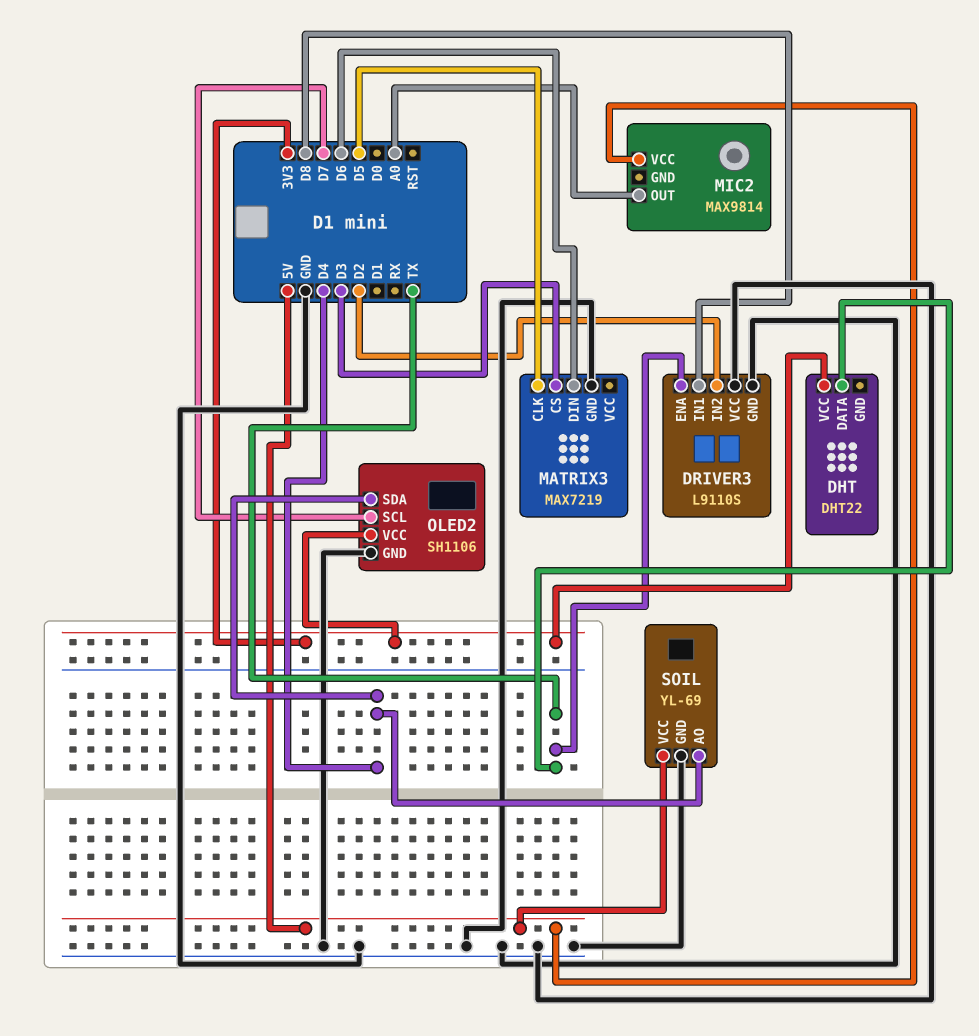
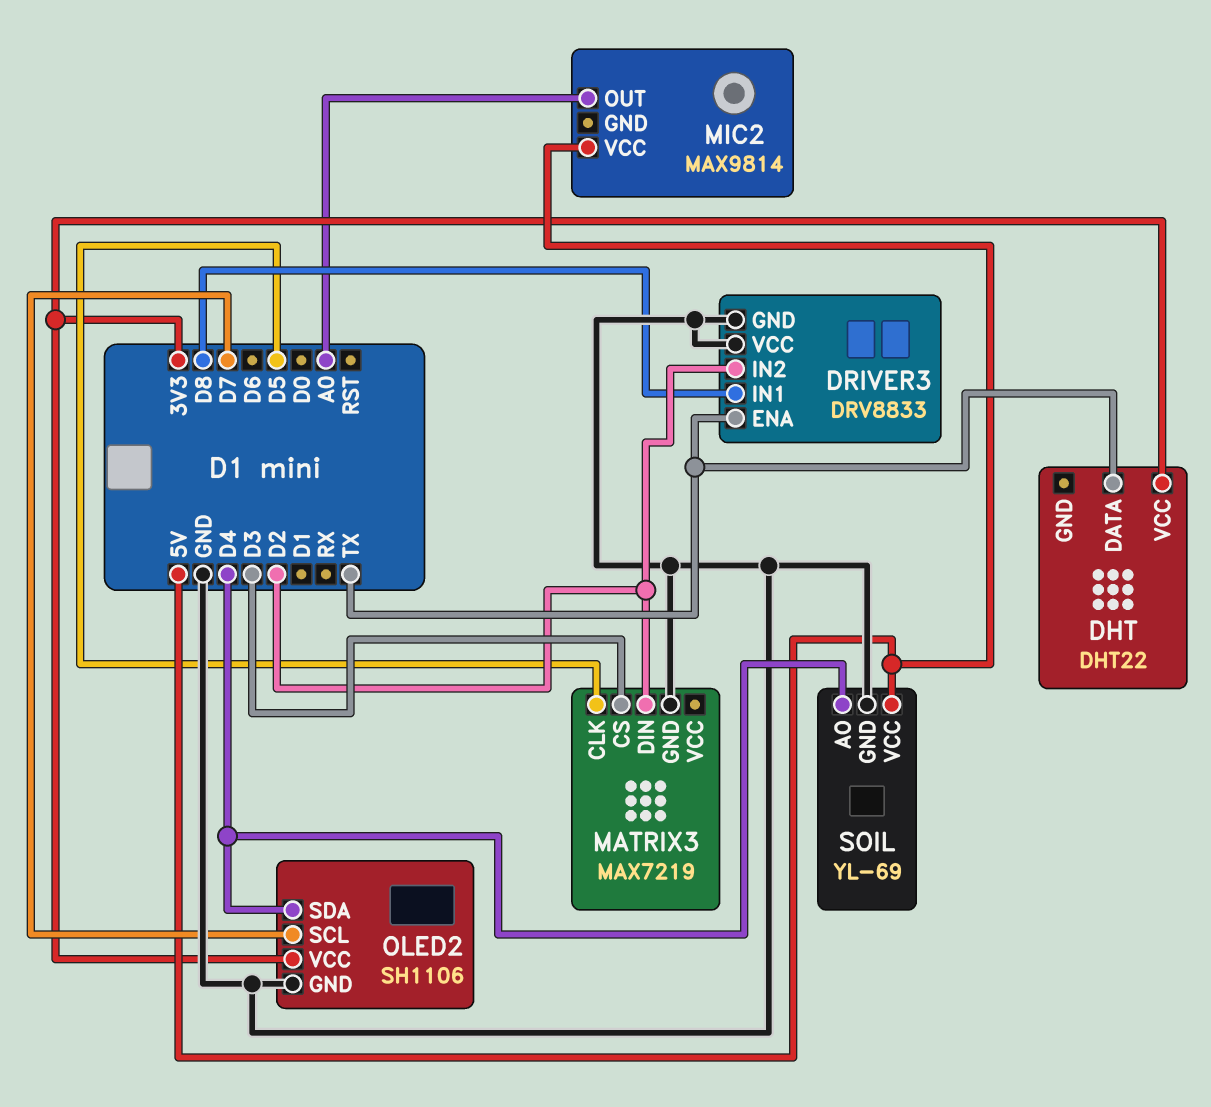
DRIVER3: L9110S -> DRV8833
MATRIX3 pin DIN: D6 -> D2

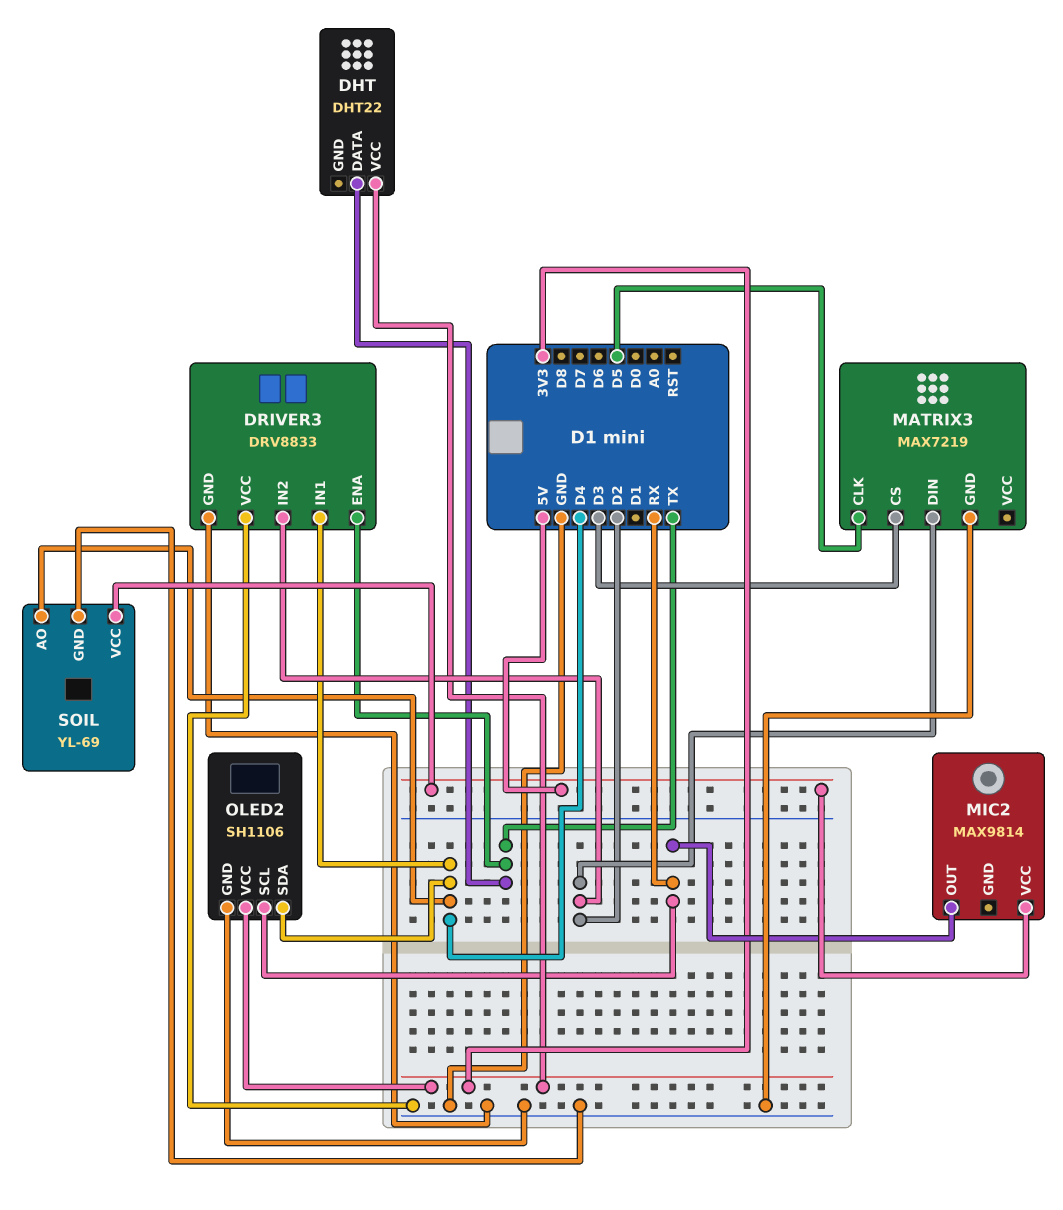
DRIVER3 pin IN1: D8 -> D4
MIC2 pin OUT: A0 -> RX
OLED2 pin SCL: D7 -> RX

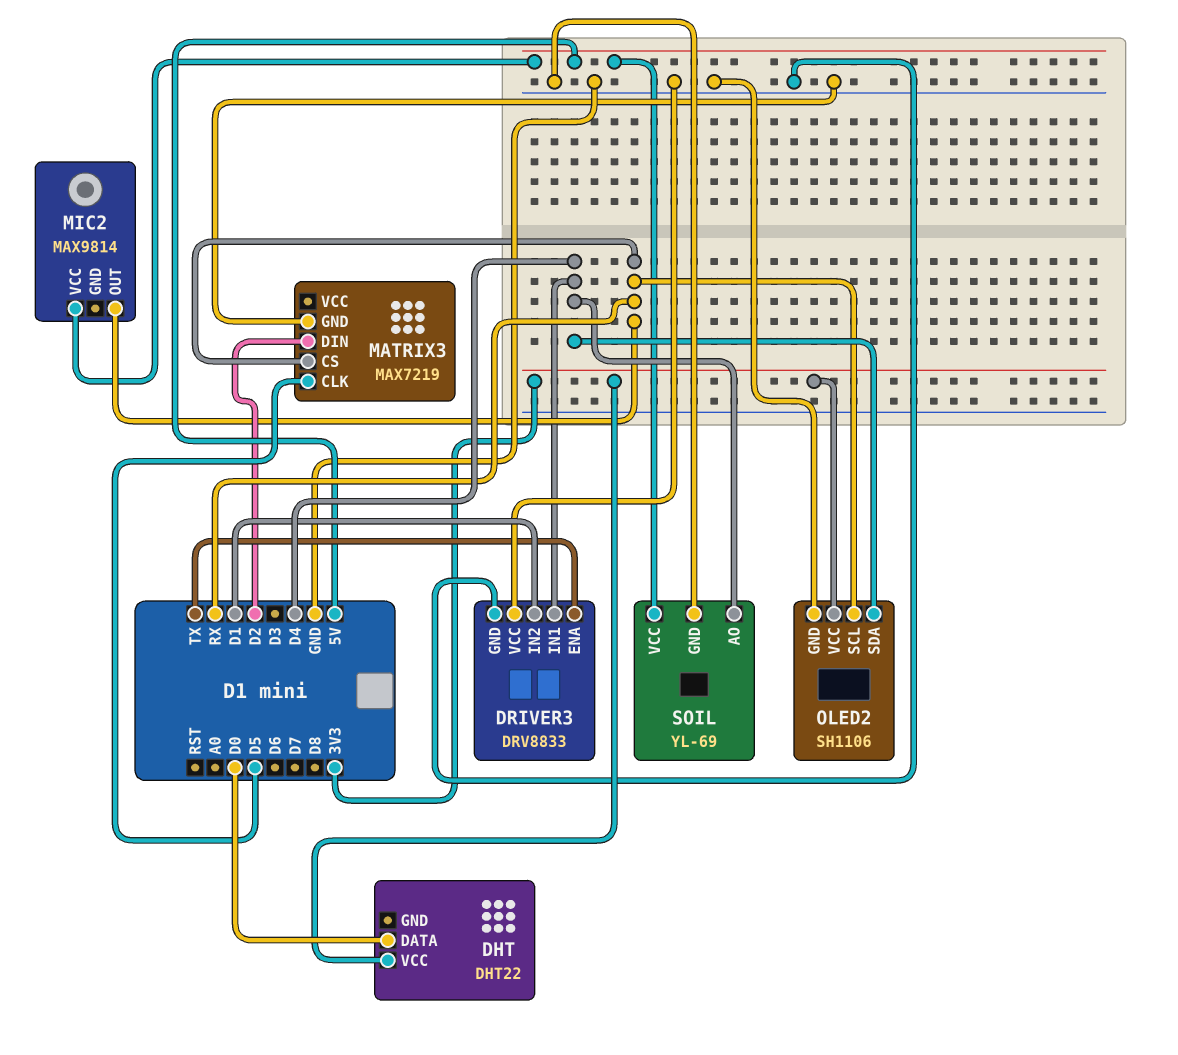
DHT pin DATA: TX -> D0
DRIVER3 pin IN2: D2 -> D1
MATRIX3 pin CS: D3 -> RX

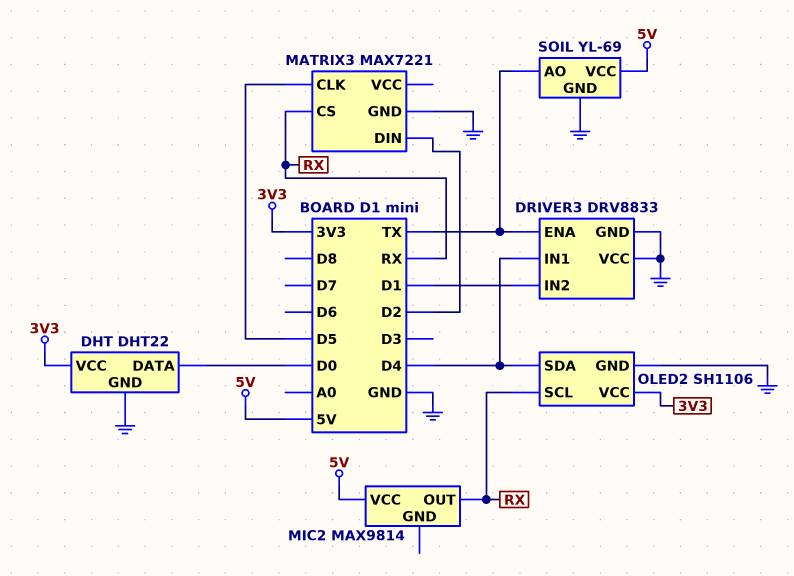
DHT pin GND: none -> GND
MATRIX3: MAX7219 -> MAX7221
SOIL pin AO: D4 -> TX

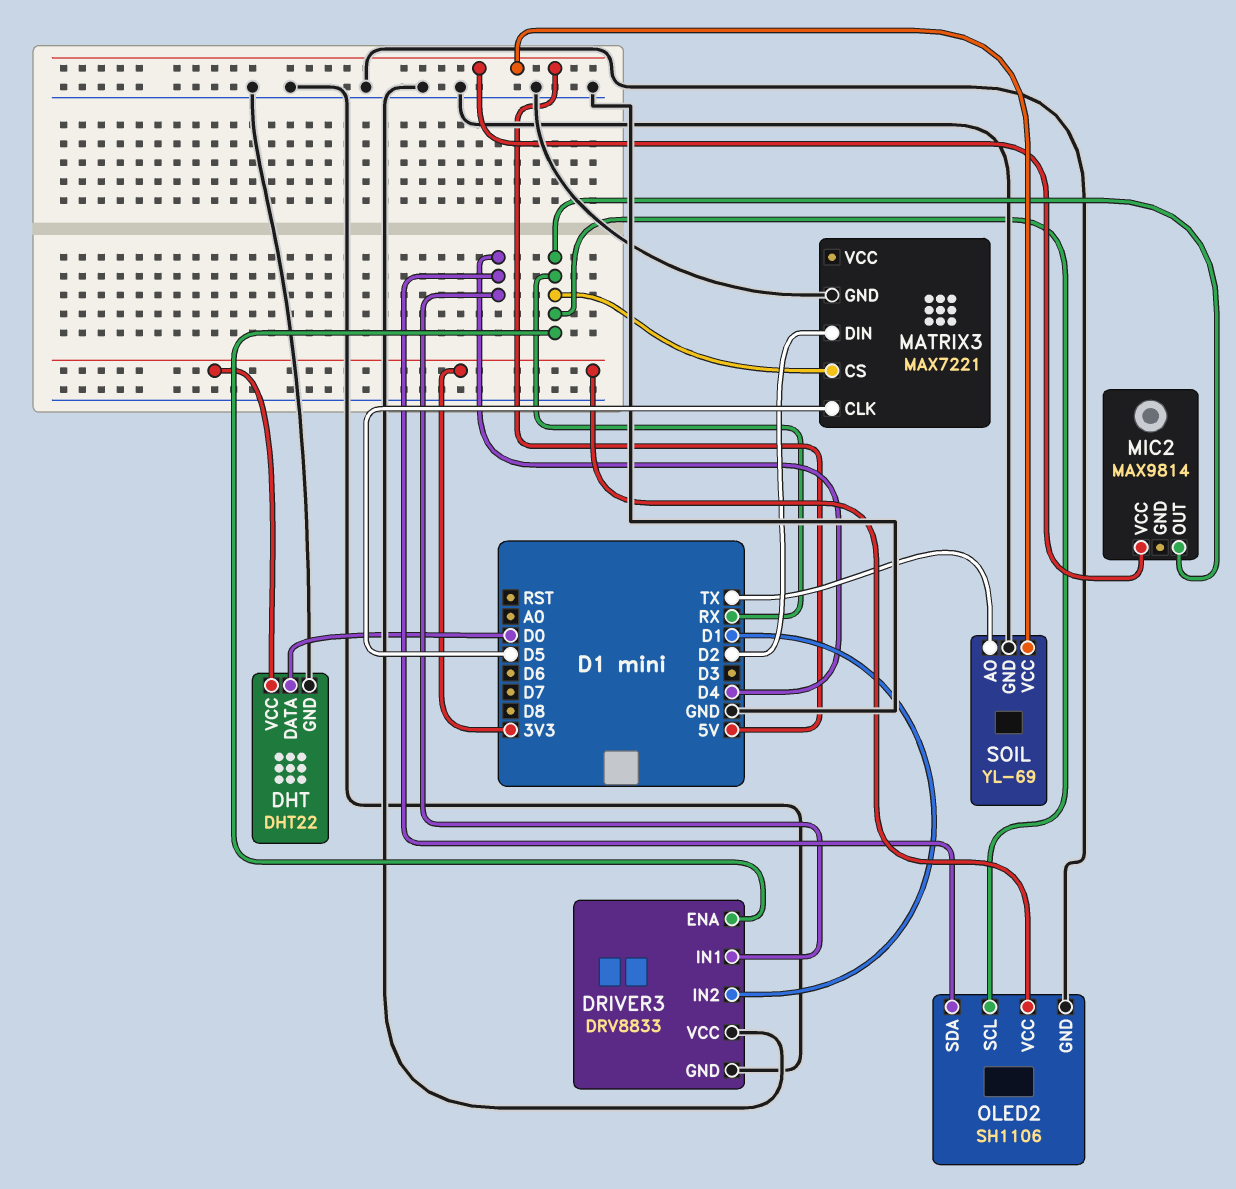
DRIVER3 pin ENA: TX -> RX

